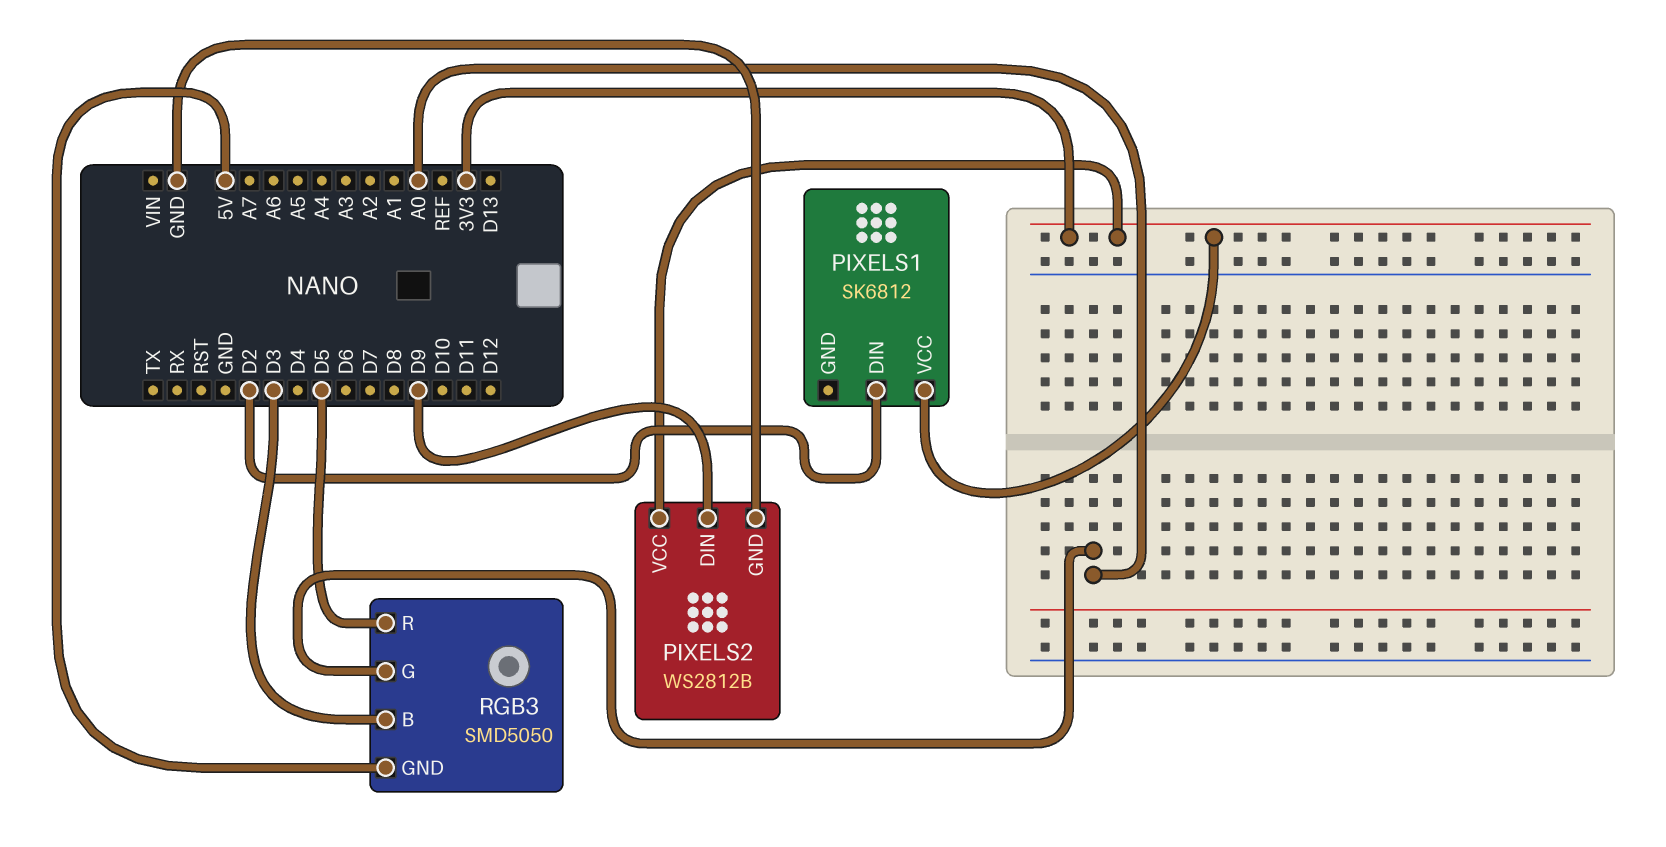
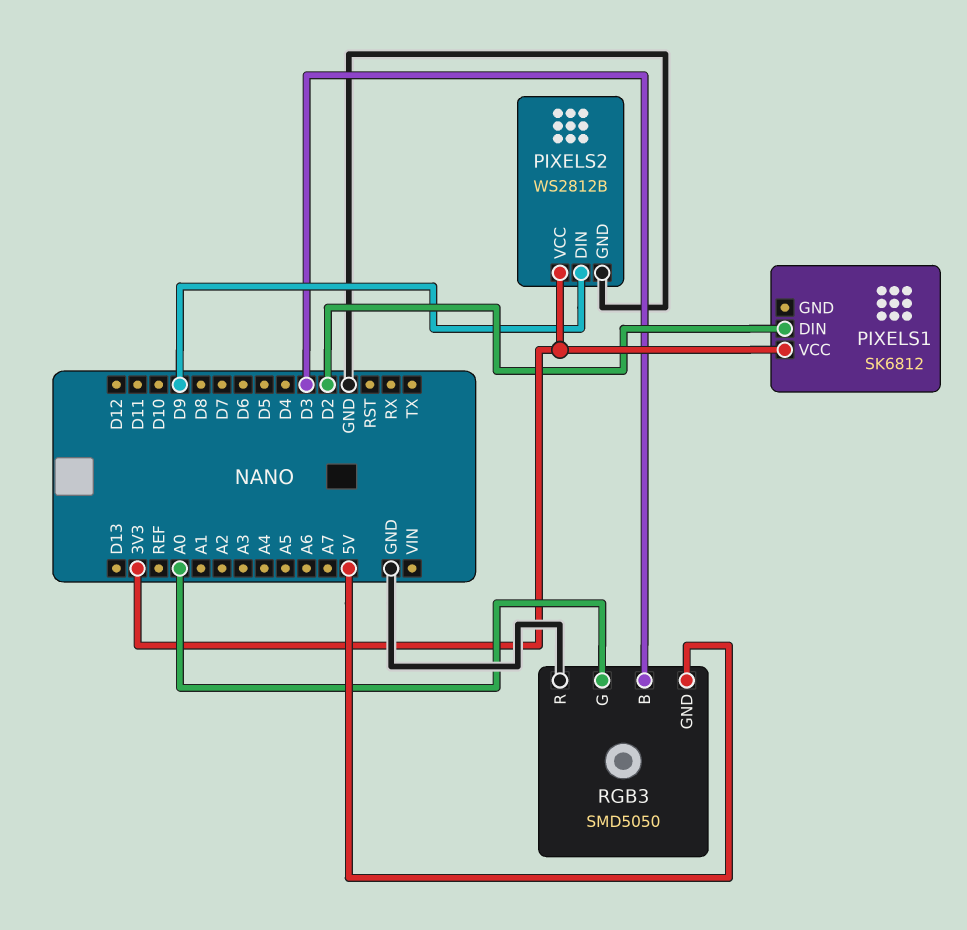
RGB3 pin R: D5 -> GND

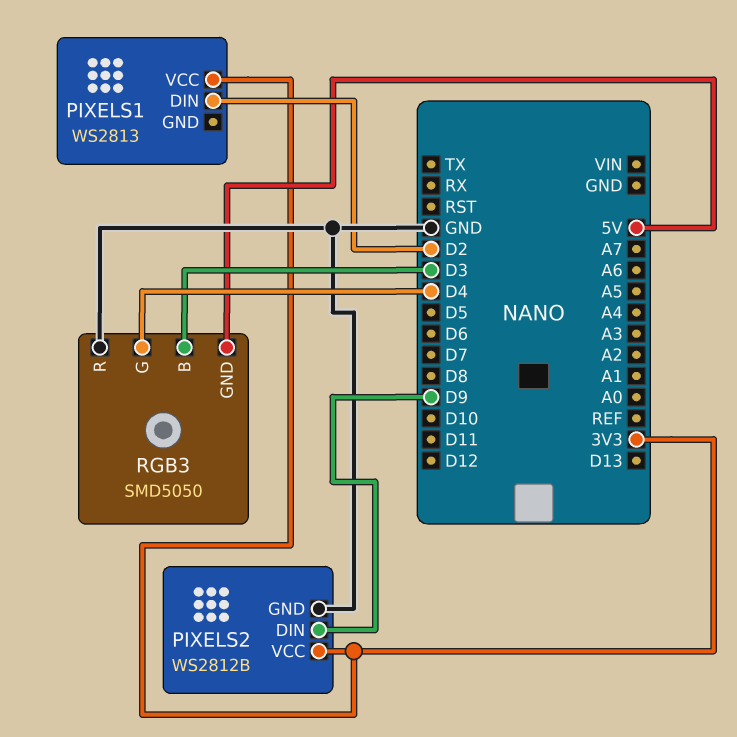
PIXELS1: SK6812 -> WS2813
RGB3 pin G: A0 -> D4

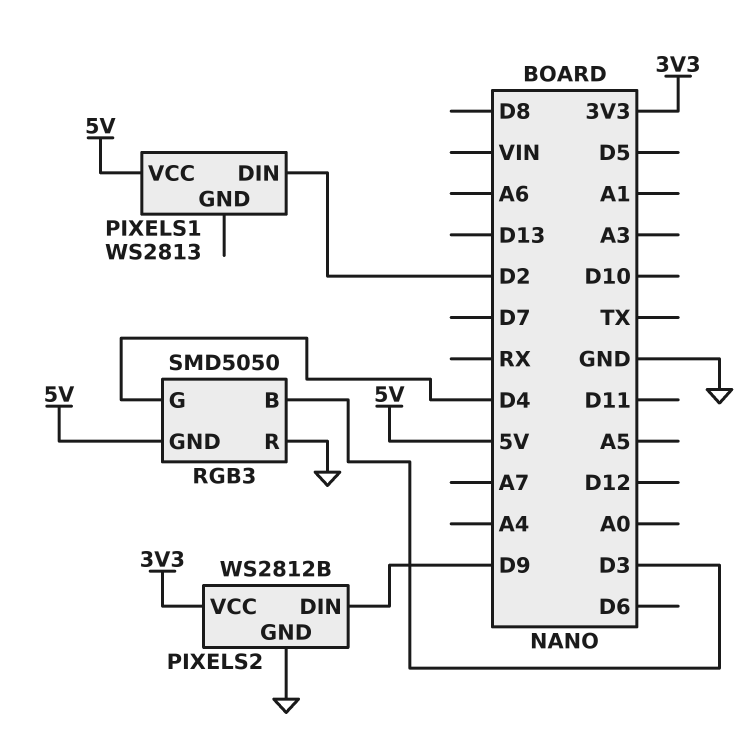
PIXELS1 pin VCC: 3V3 -> 5V

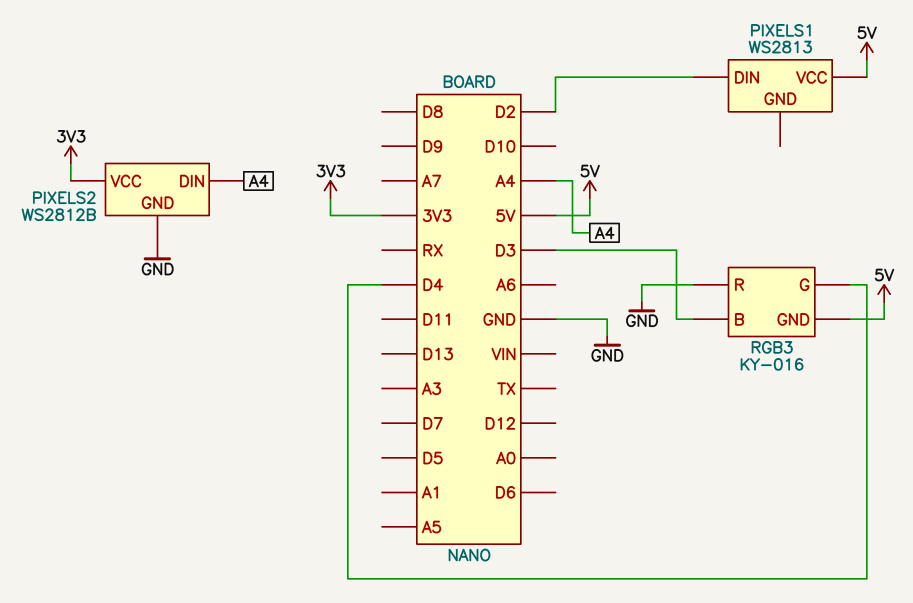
PIXELS2 pin DIN: D9 -> A4
RGB3: SMD5050 -> KY-016

